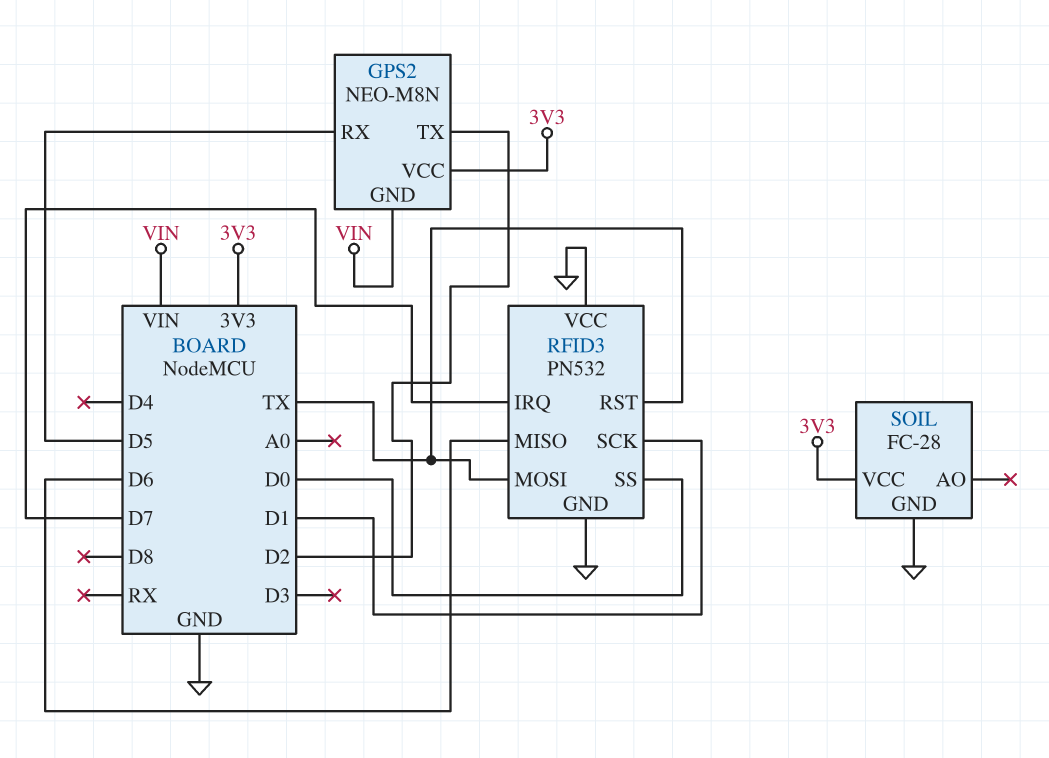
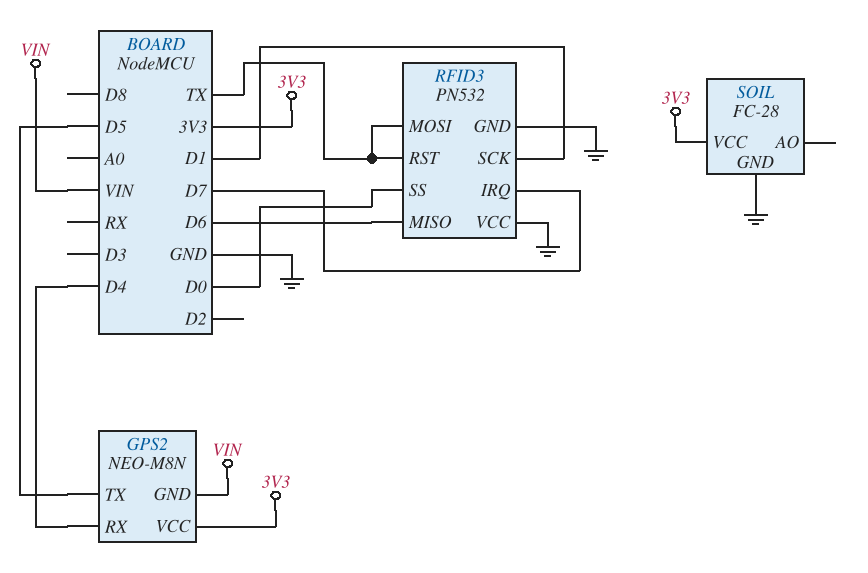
GPS2 pin RX: D5 -> D4
GPS2 pin TX: D2 -> D5

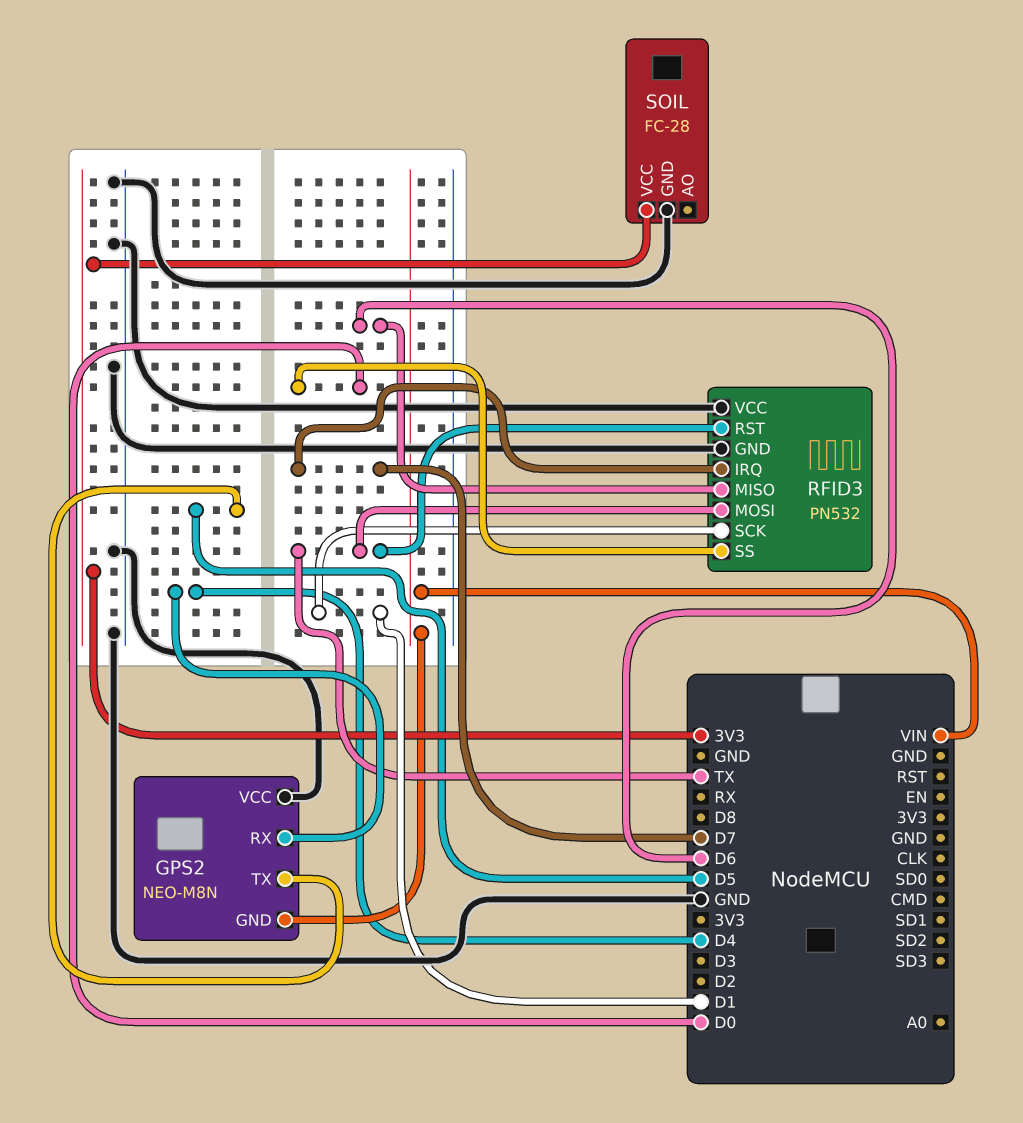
GPS2 pin VCC: 3V3 -> GND

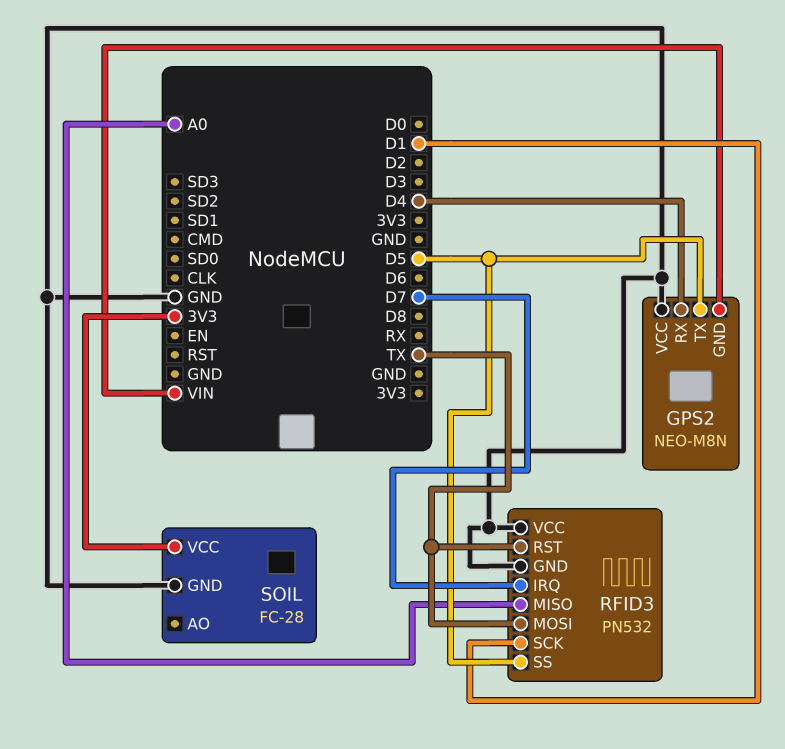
RFID3 pin MISO: D6 -> A0
RFID3 pin SS: D0 -> D5

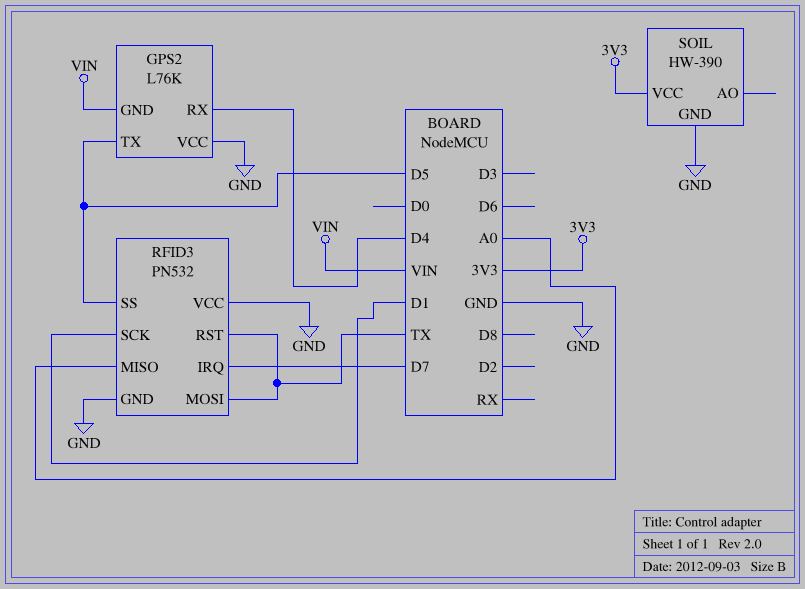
GPS2: NEO-M8N -> L76K
SOIL: FC-28 -> HW-390

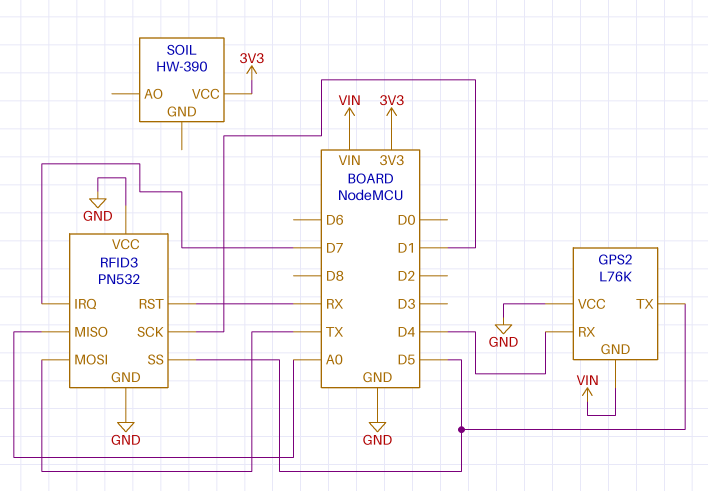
RFID3 pin RST: TX -> RX
SOIL pin GND: GND -> none

